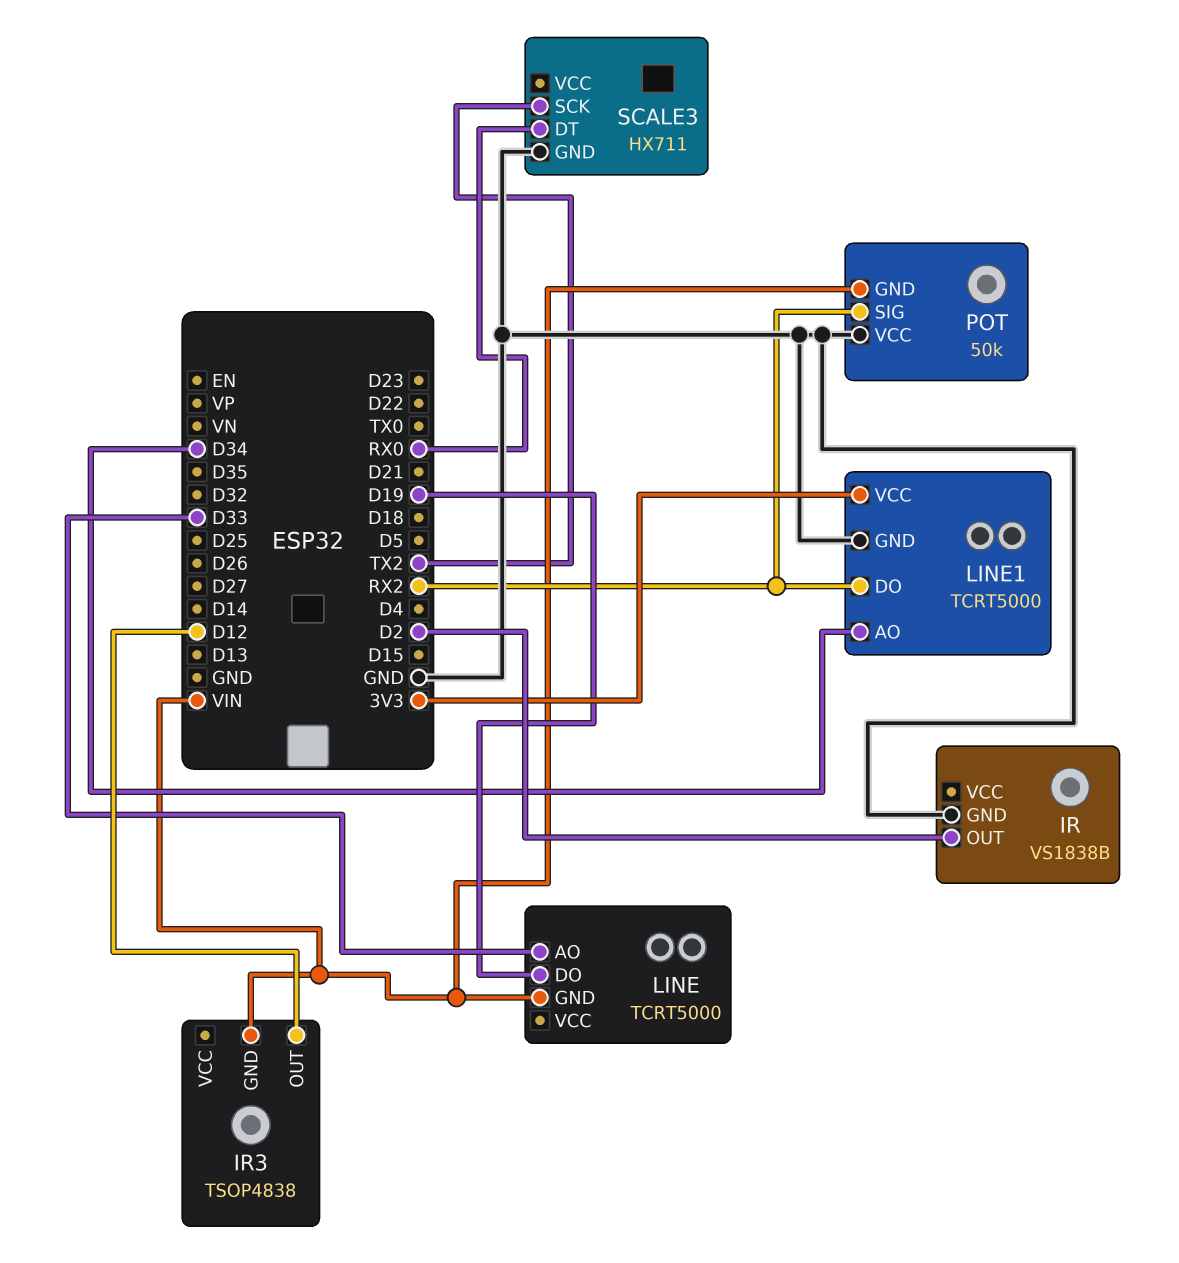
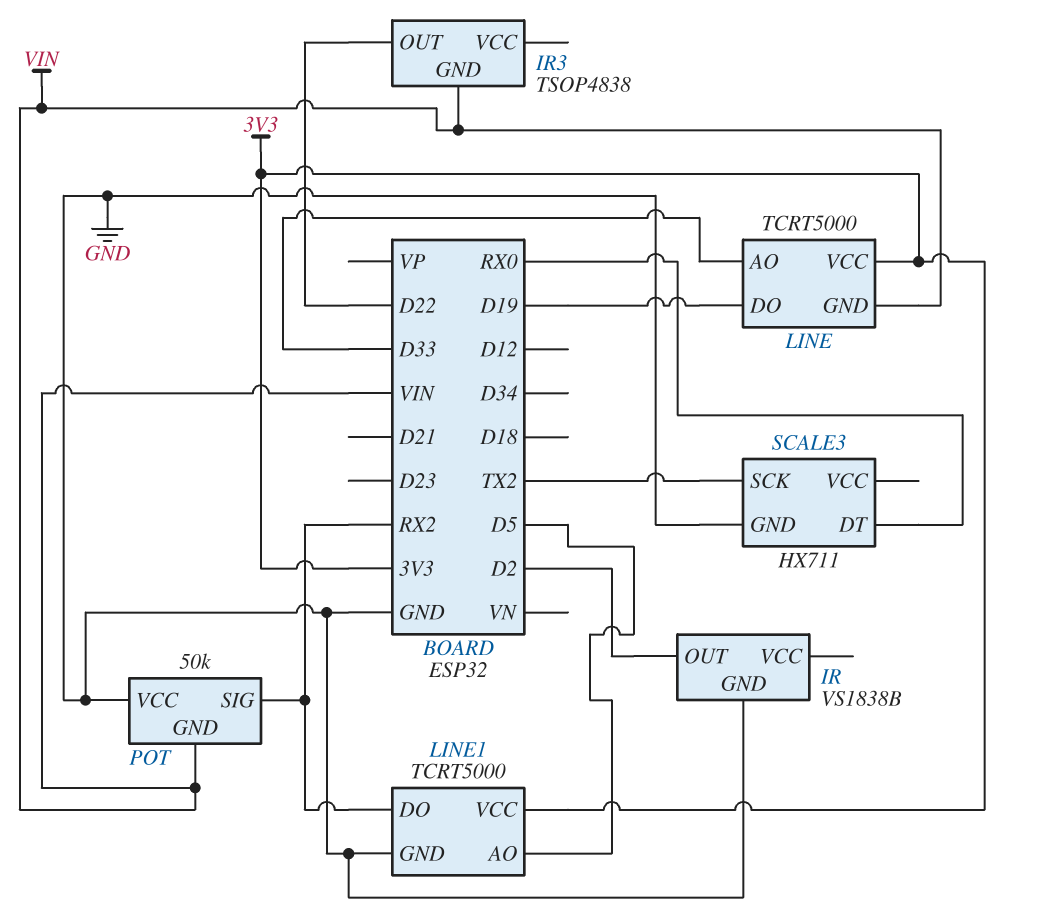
IR3 pin OUT: D12 -> D22
LINE pin VCC: none -> 3V3
LINE1 pin AO: D34 -> D5

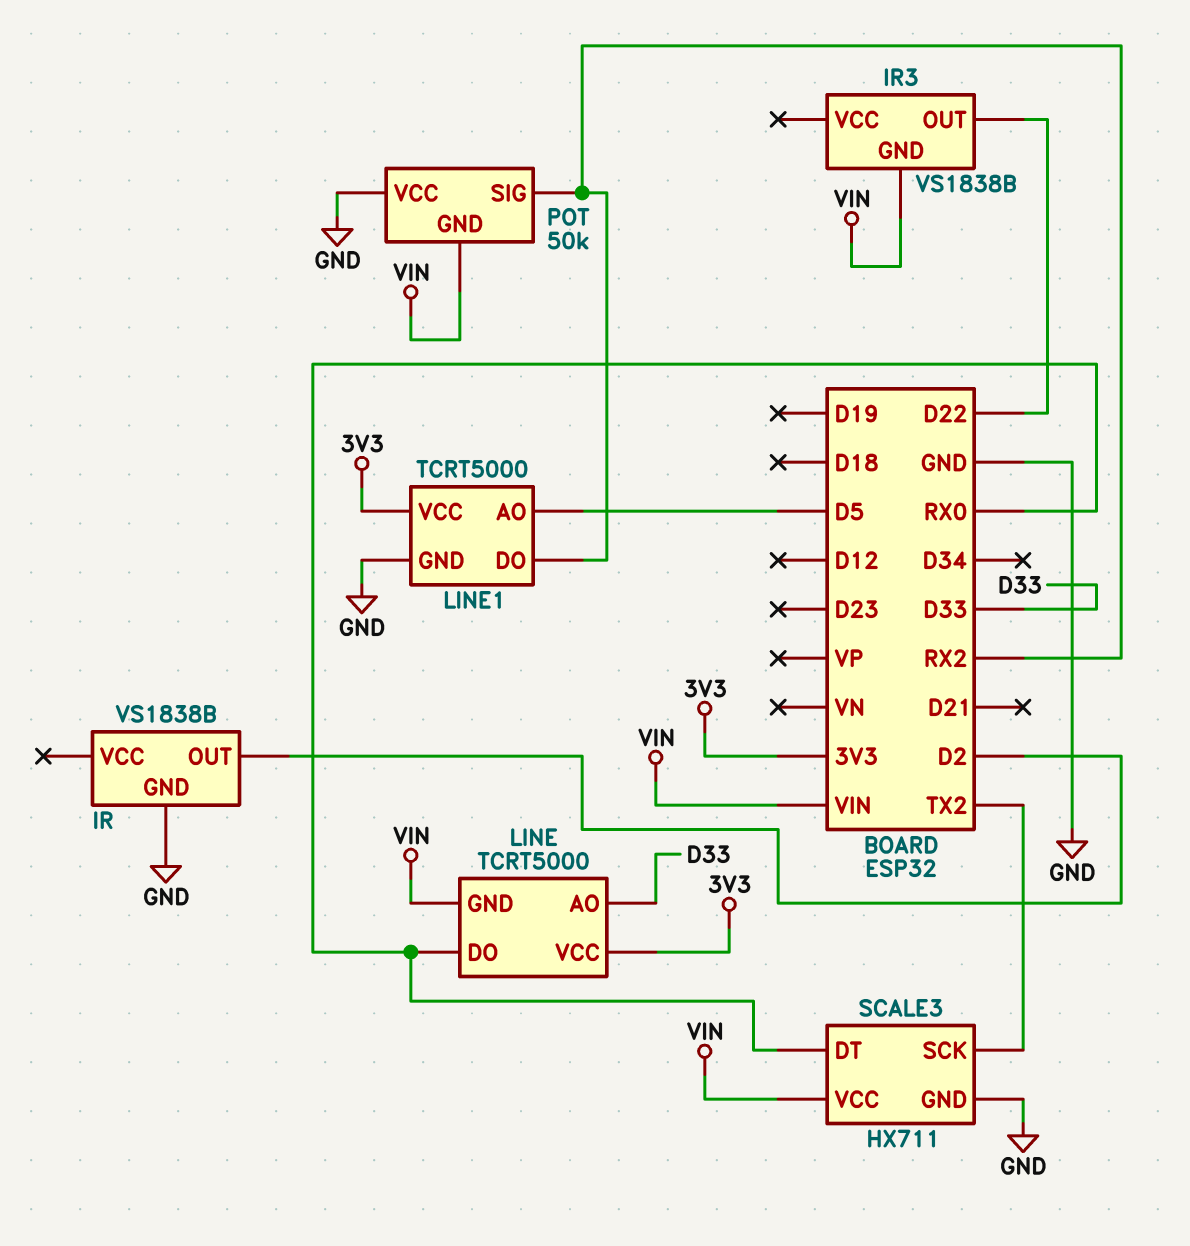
IR3: TSOP4838 -> VS1838B
LINE pin DO: D19 -> RX0
SCALE3 pin VCC: none -> VIN

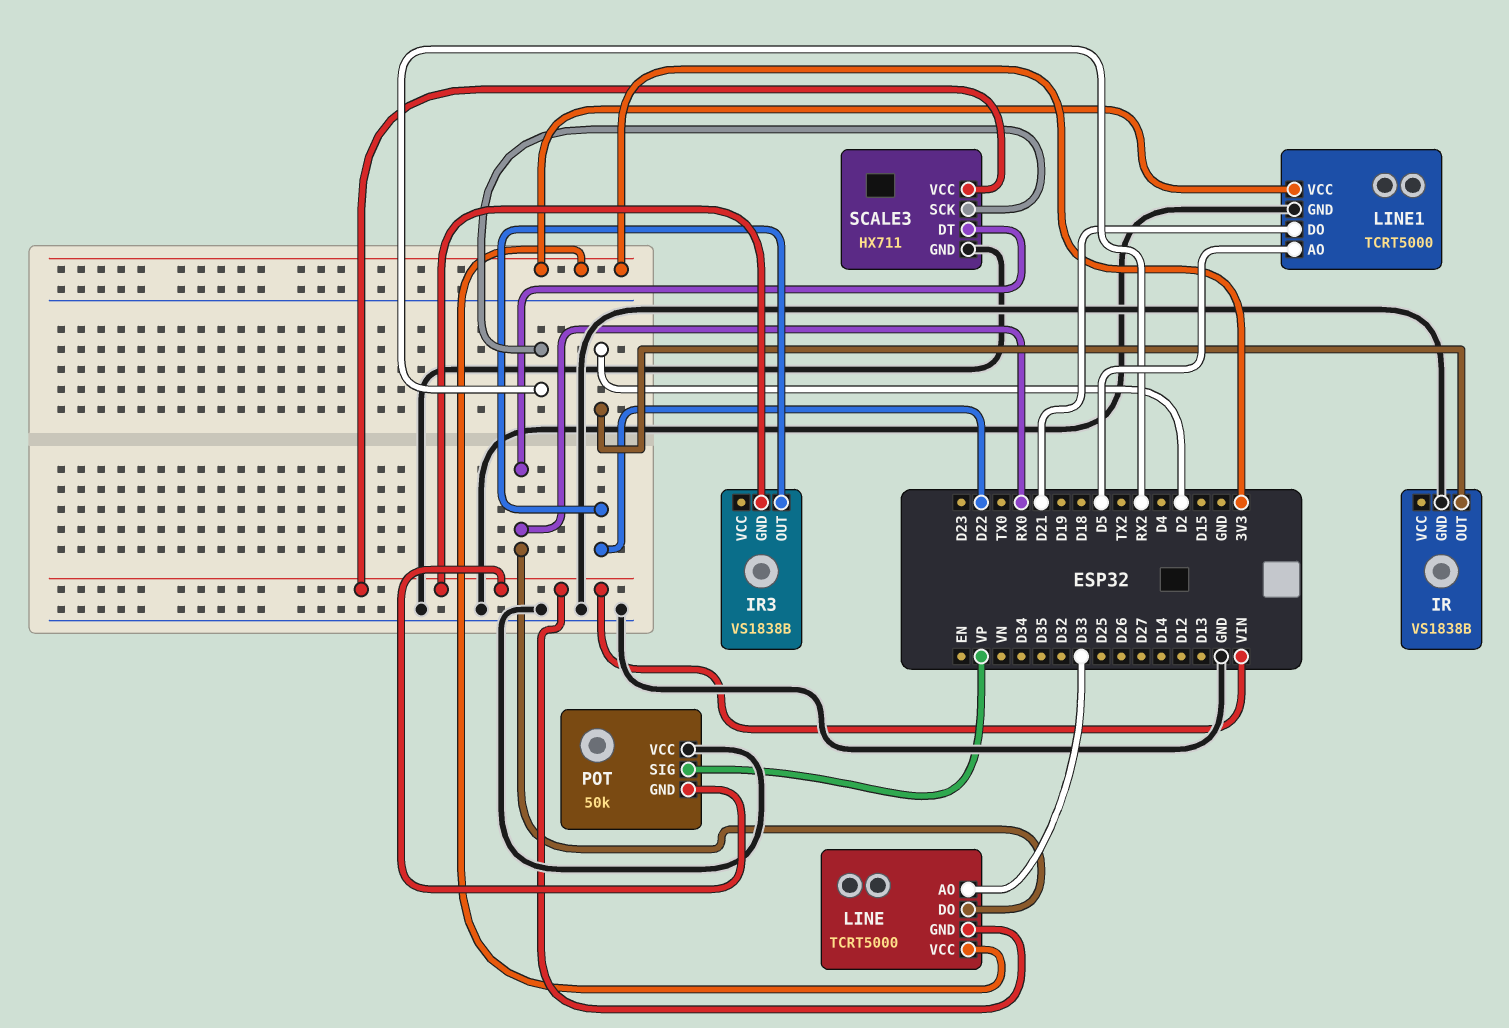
LINE1 pin DO: RX2 -> D21
POT pin SIG: RX2 -> VP
SCALE3 pin SCK: TX2 -> RX2

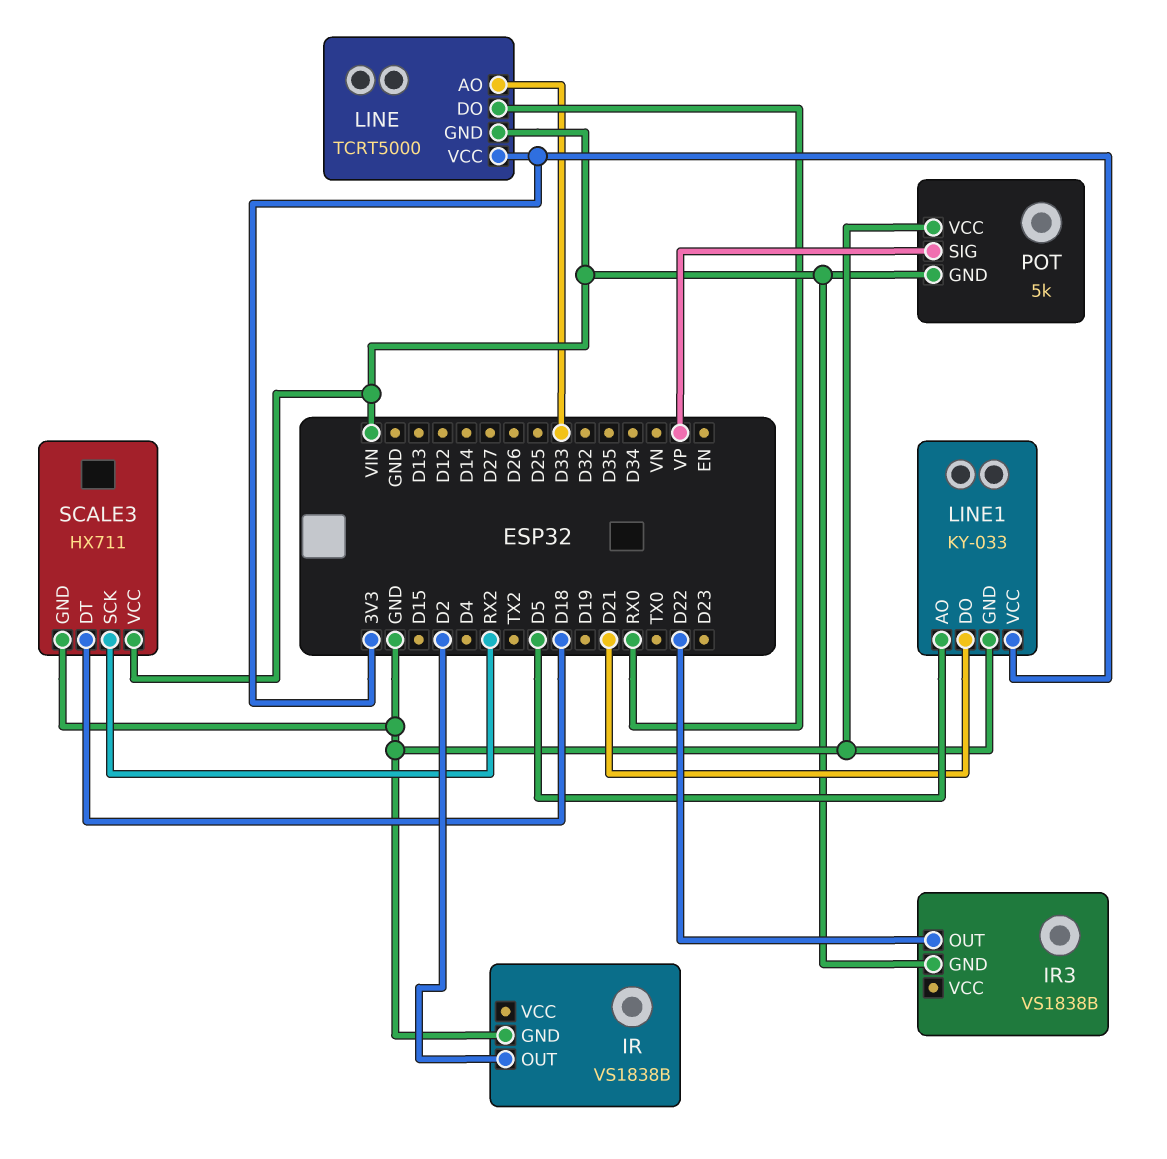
LINE1: TCRT5000 -> KY-033
POT: 50k -> 5k
SCALE3 pin DT: RX0 -> D18

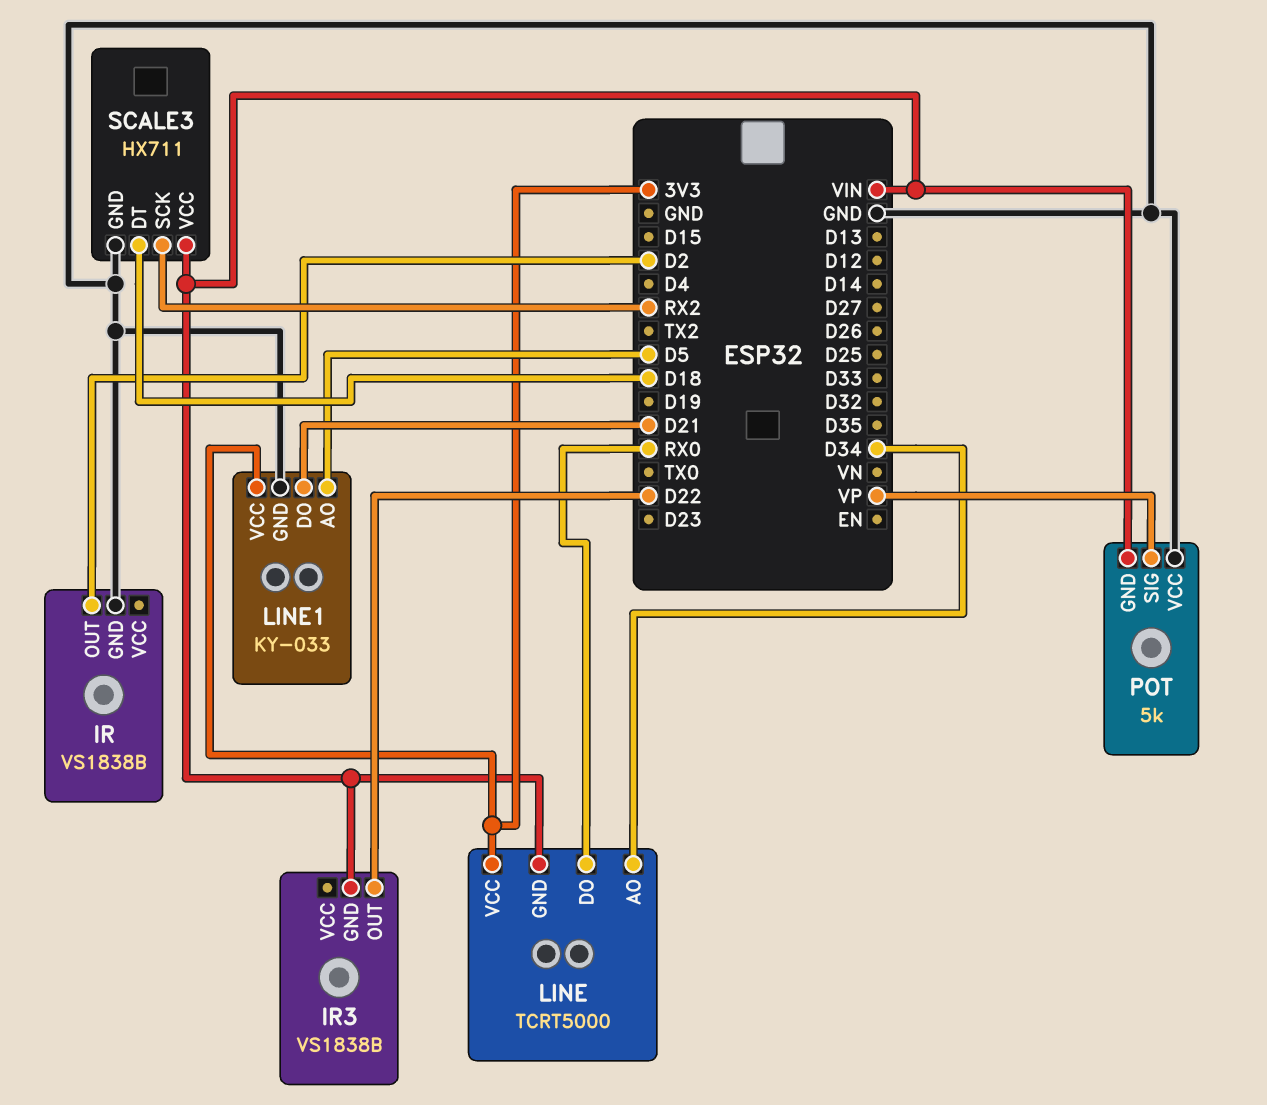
LINE pin AO: D33 -> D34

